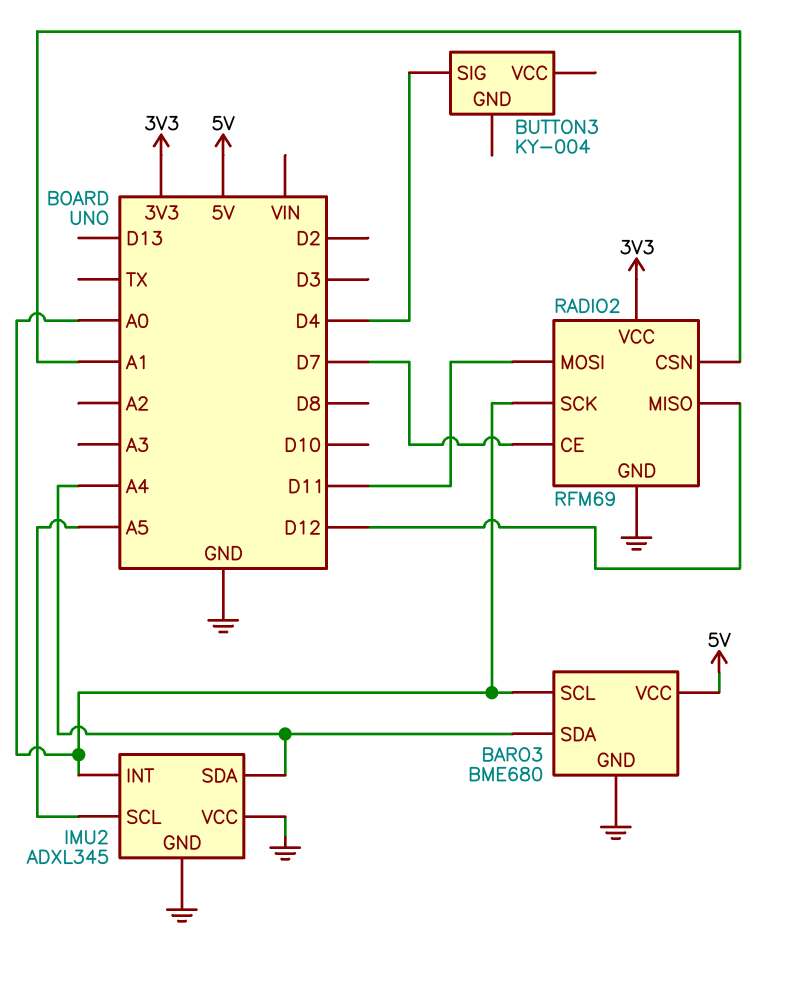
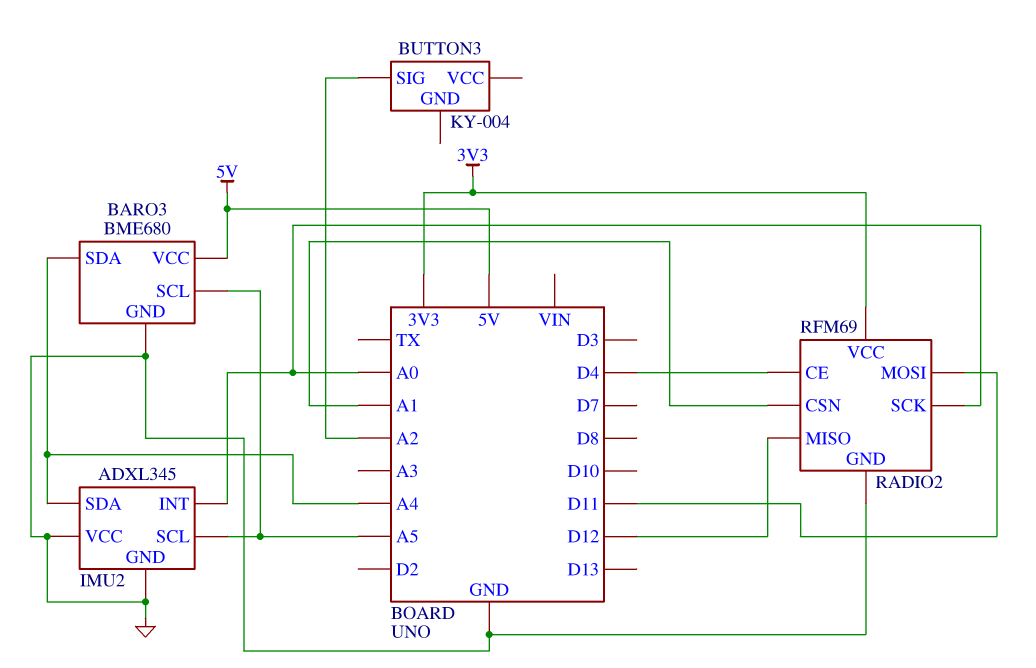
BARO3 pin SCL: A0 -> A5
BUTTON3 pin SIG: D4 -> A2
RADIO2 pin CE: D7 -> D4

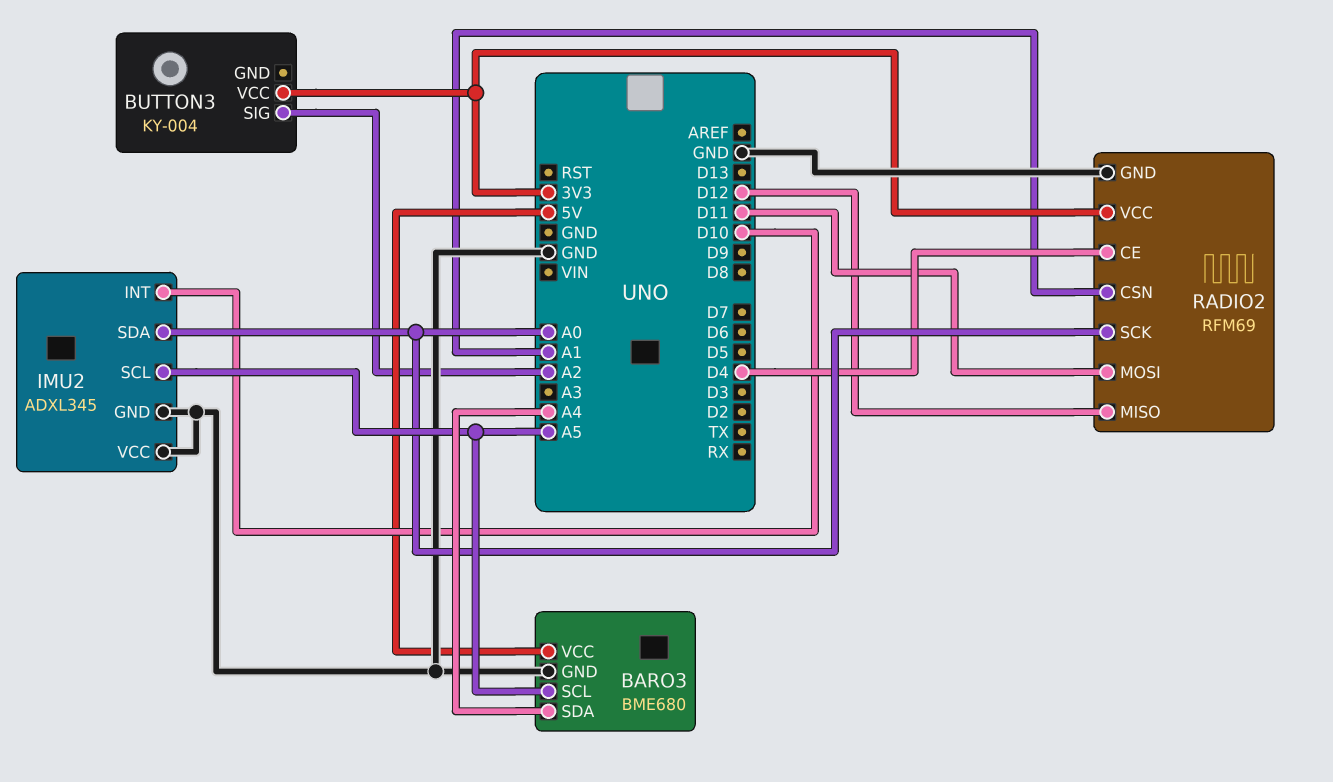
BUTTON3 pin VCC: none -> 3V3
IMU2 pin INT: A0 -> D10
IMU2 pin SDA: A4 -> A0

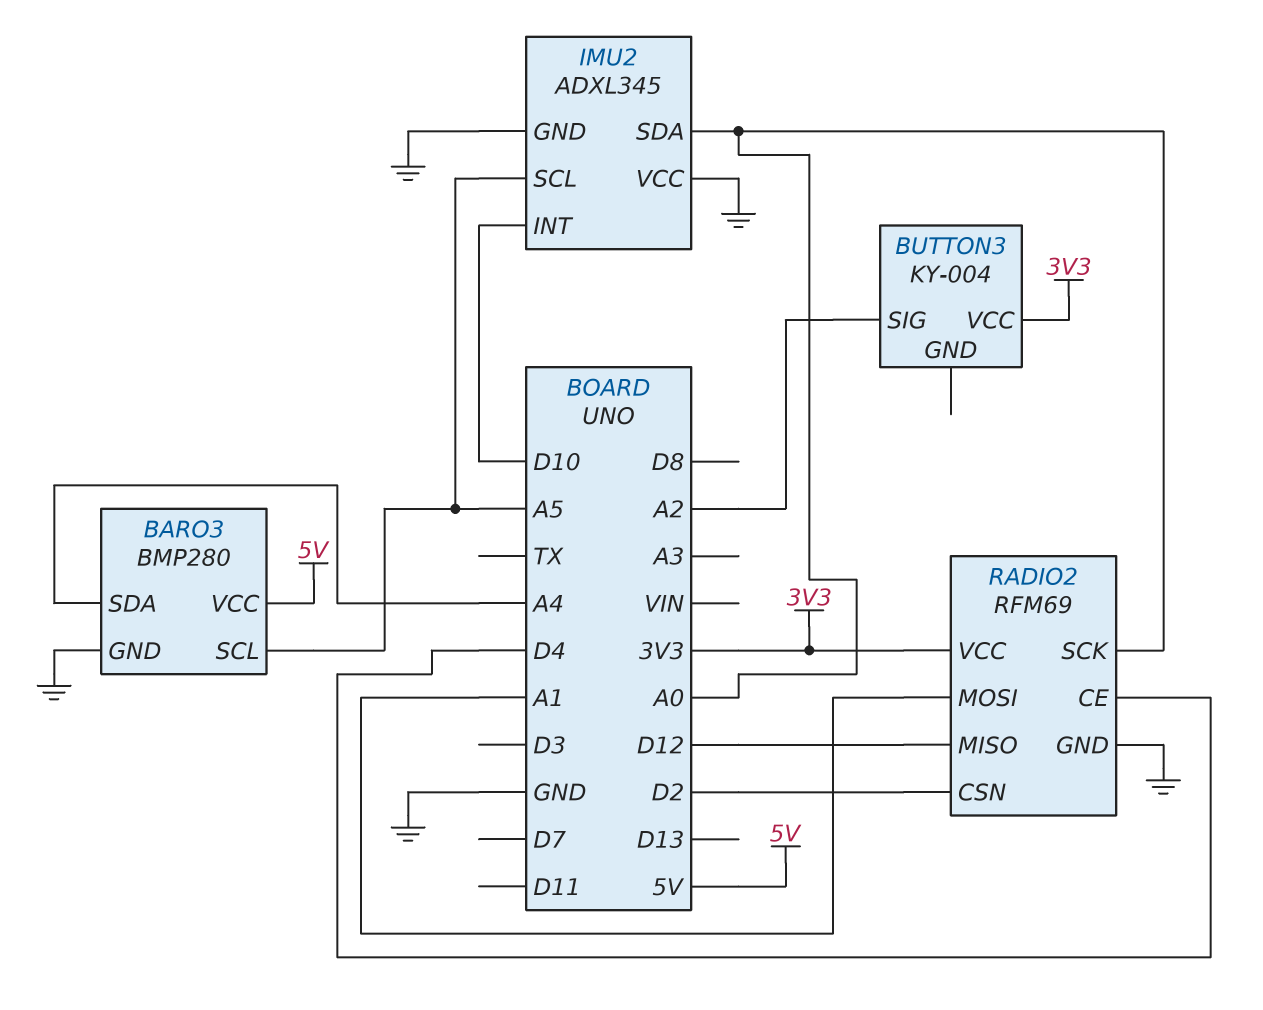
BARO3: BME680 -> BMP280
RADIO2 pin CSN: A1 -> D2
RADIO2 pin MOSI: D11 -> A1

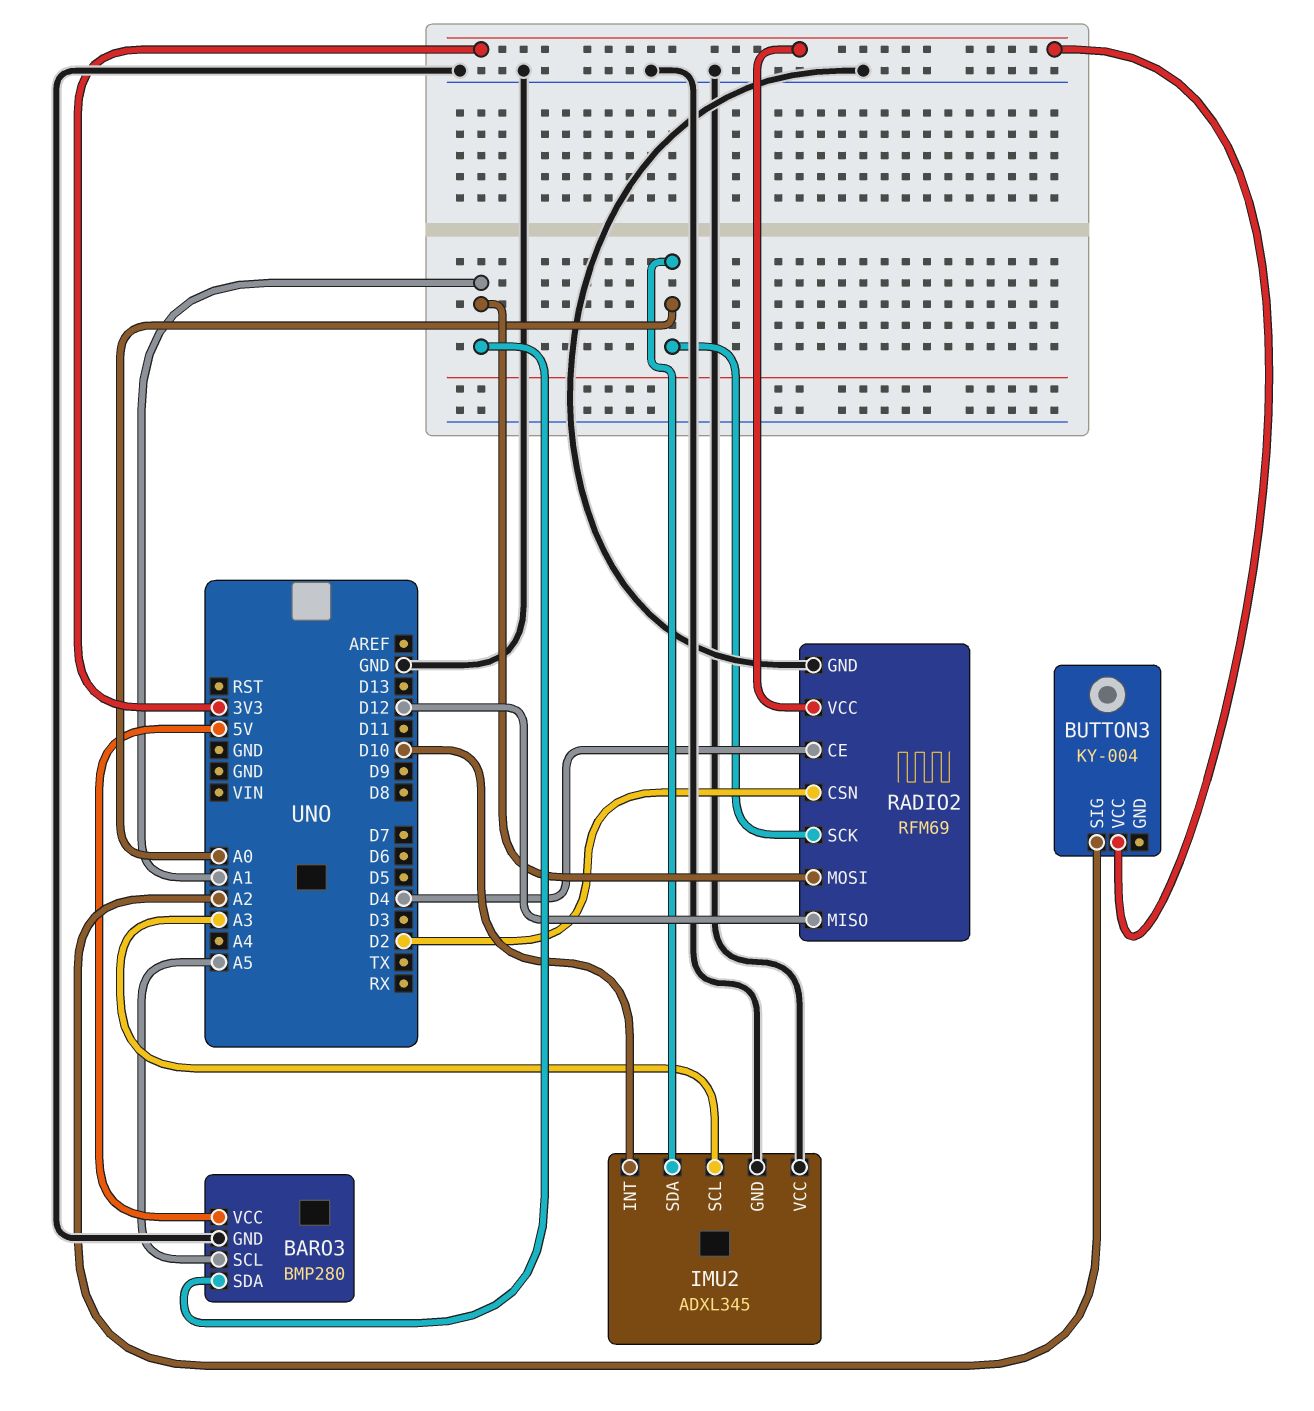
BARO3 pin SDA: A4 -> A1
IMU2 pin SCL: A5 -> A3

